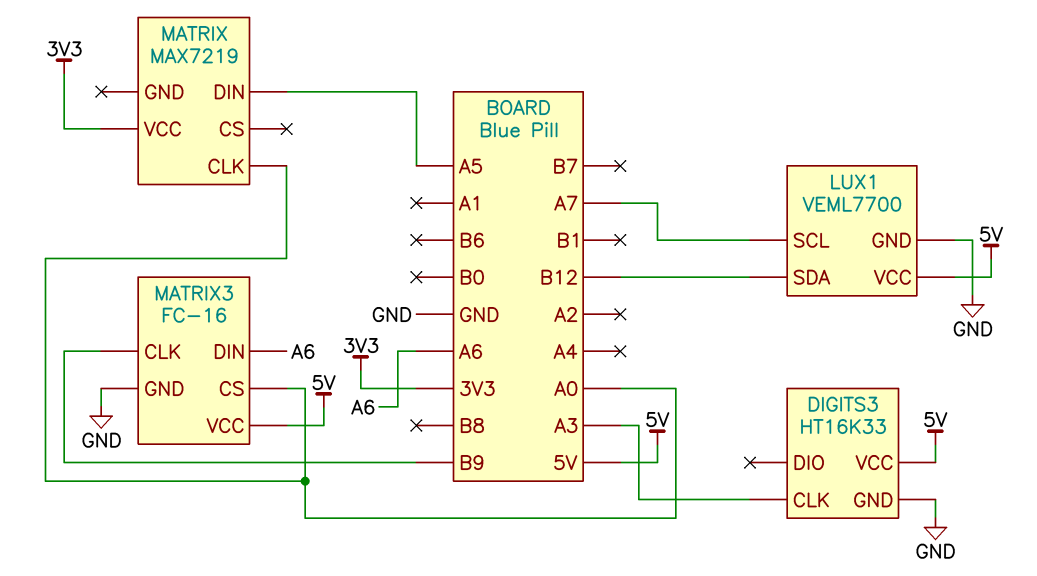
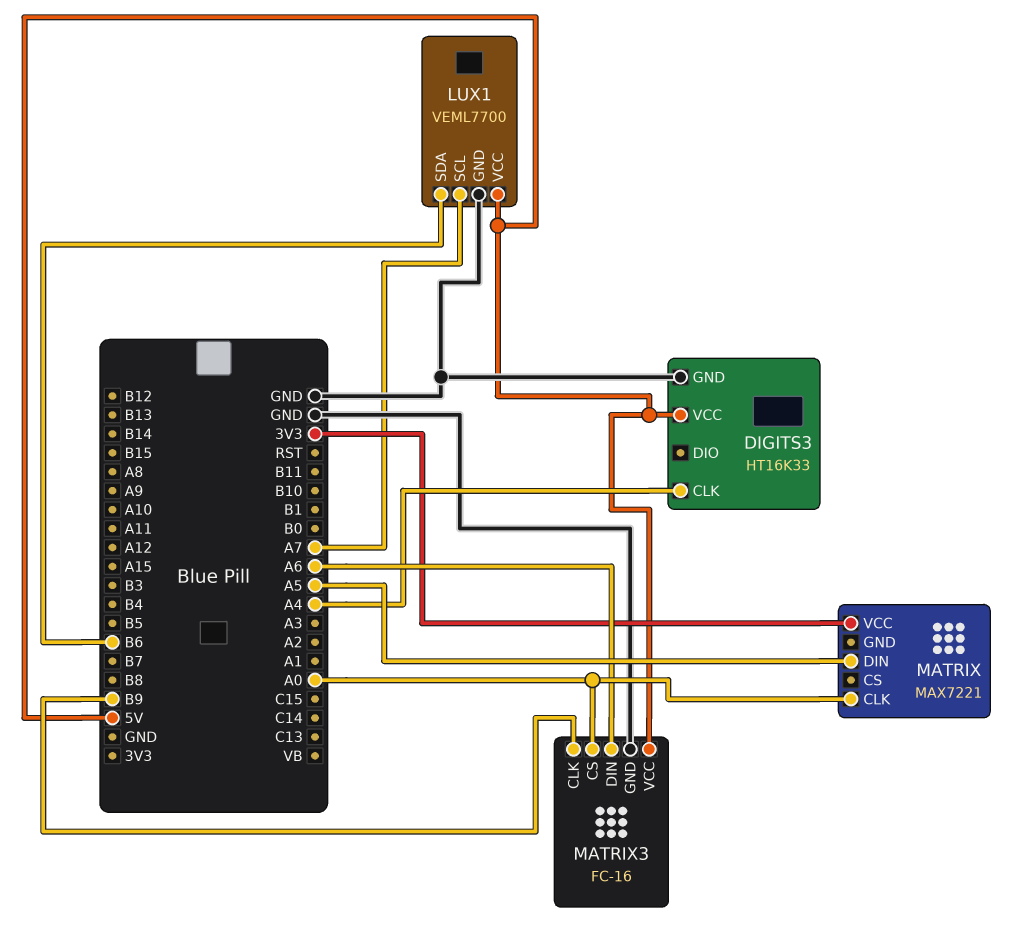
DIGITS3 pin CLK: A3 -> A4
LUX1 pin SDA: B12 -> B6
MATRIX: MAX7219 -> MAX7221

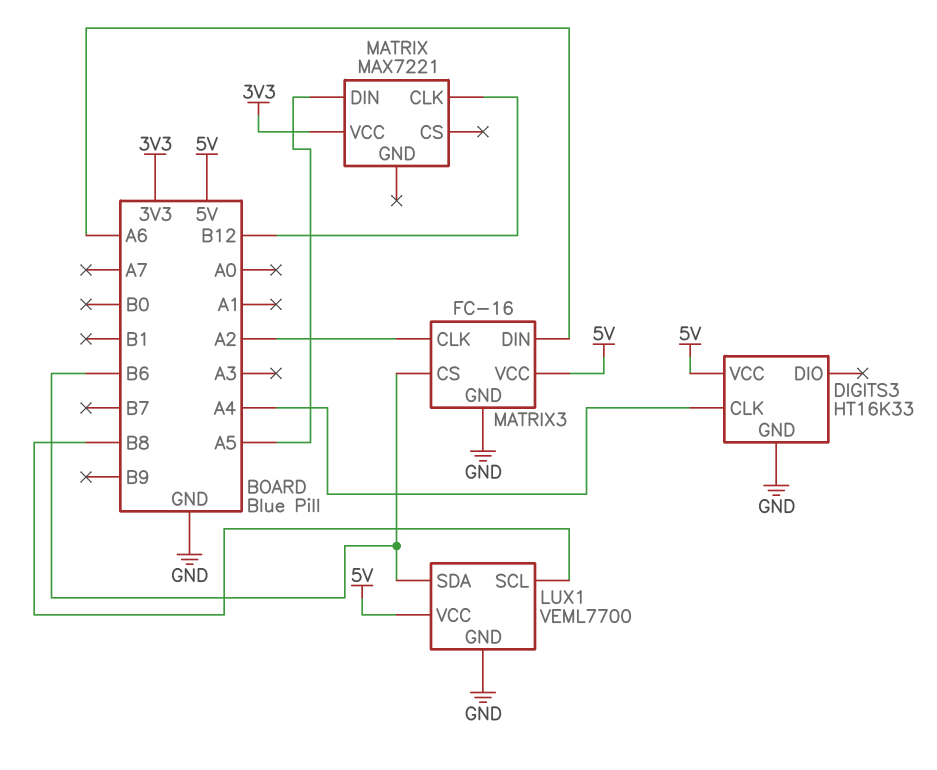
LUX1 pin SCL: A7 -> B8
MATRIX pin CLK: A0 -> B12
MATRIX3 pin CLK: B9 -> A2
MATRIX3 pin CS: A0 -> B6

